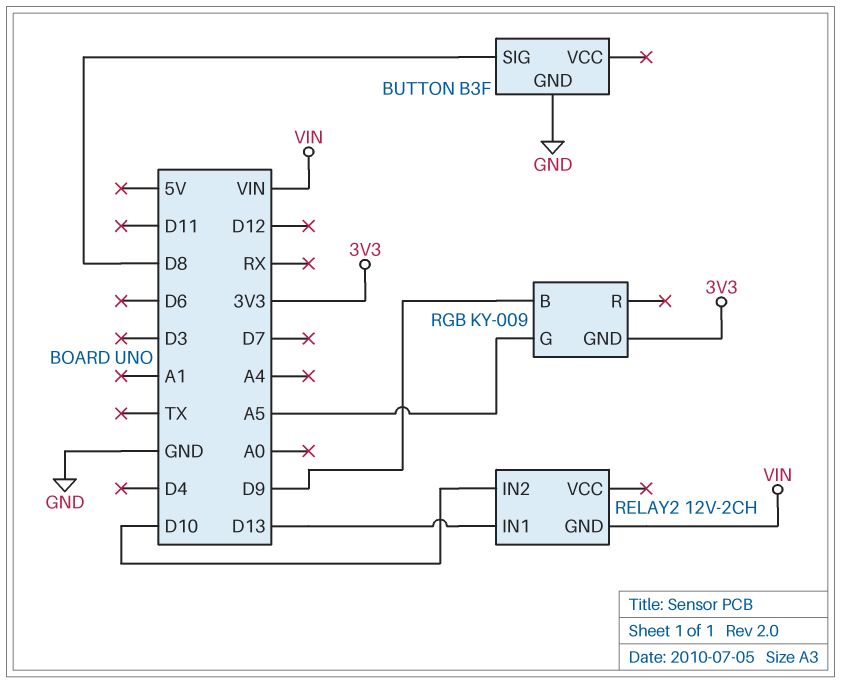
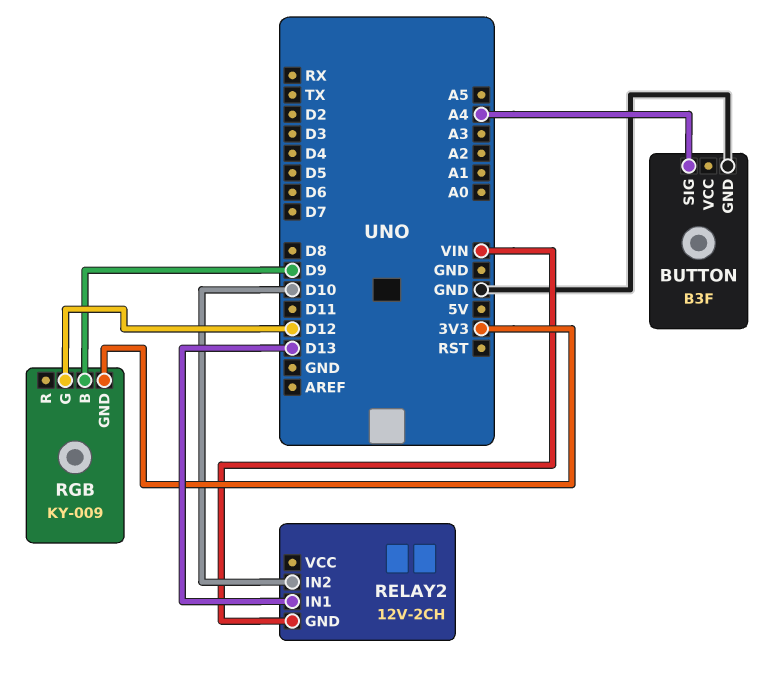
BUTTON pin SIG: D8 -> A4
RGB pin G: A5 -> D12

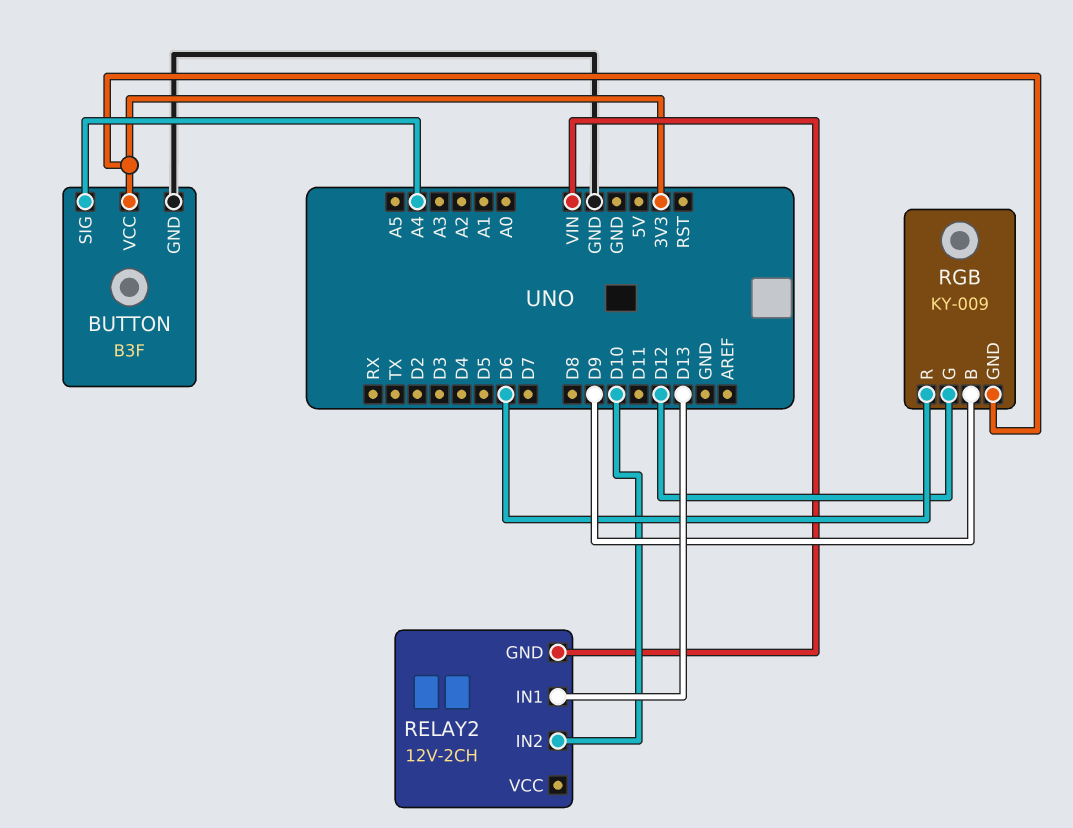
BUTTON pin VCC: none -> 3V3
RGB pin R: none -> D6

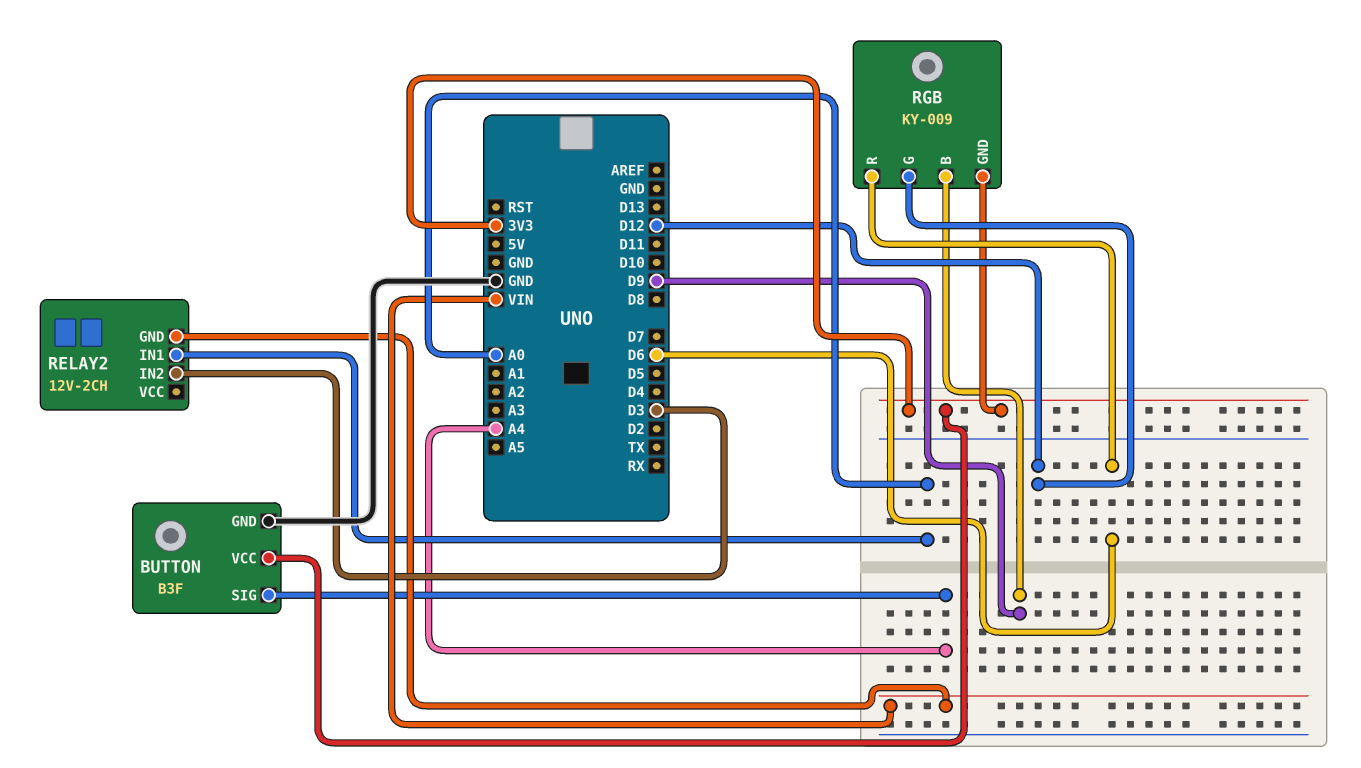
RELAY2 pin IN1: D13 -> A0
RELAY2 pin IN2: D10 -> D3

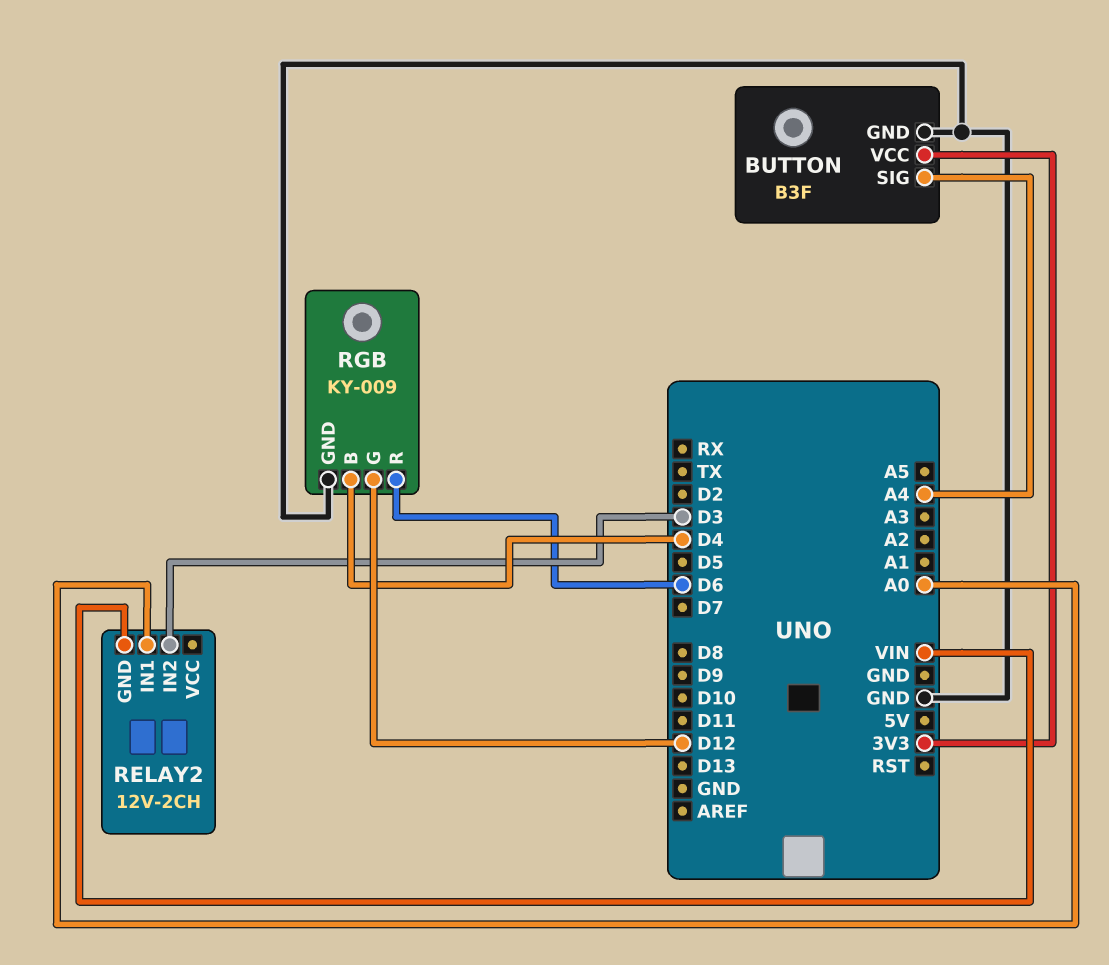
RGB pin B: D9 -> D4
RGB pin GND: 3V3 -> GND

